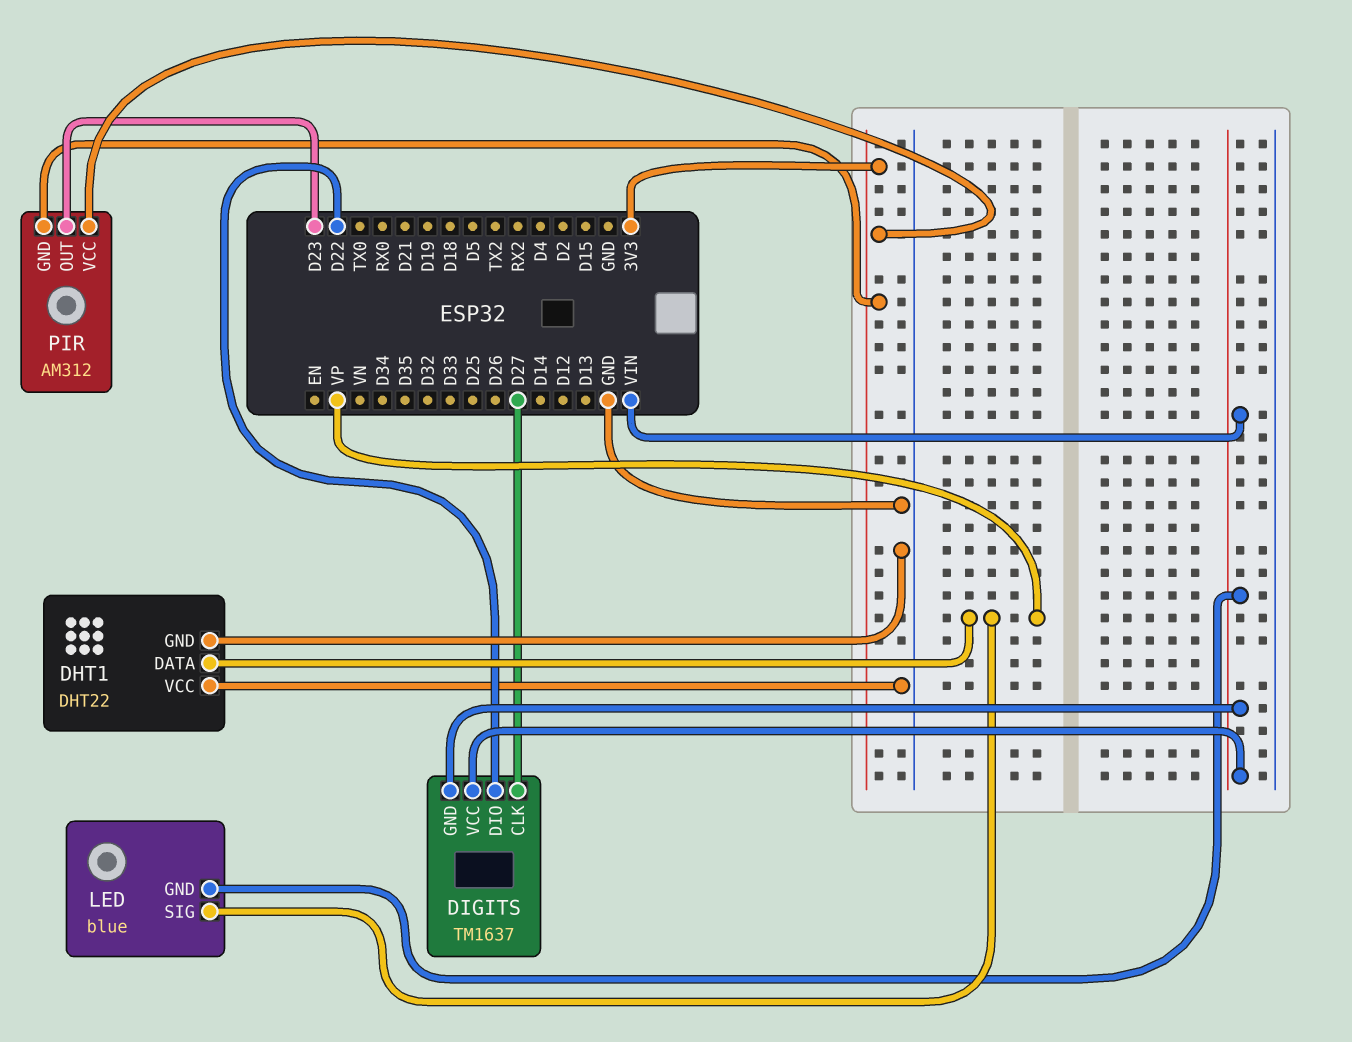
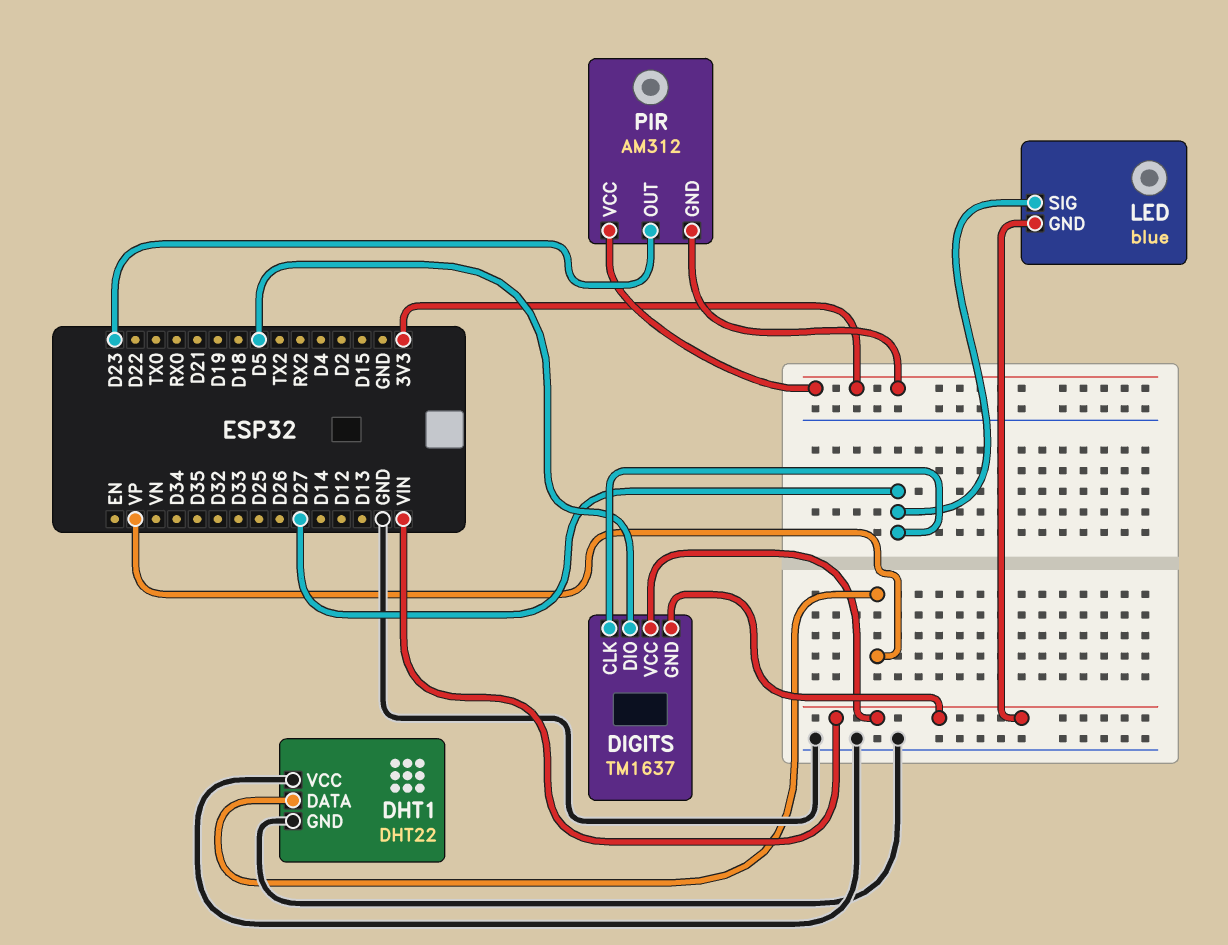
DIGITS pin DIO: D22 -> D5
LED pin SIG: VP -> D27

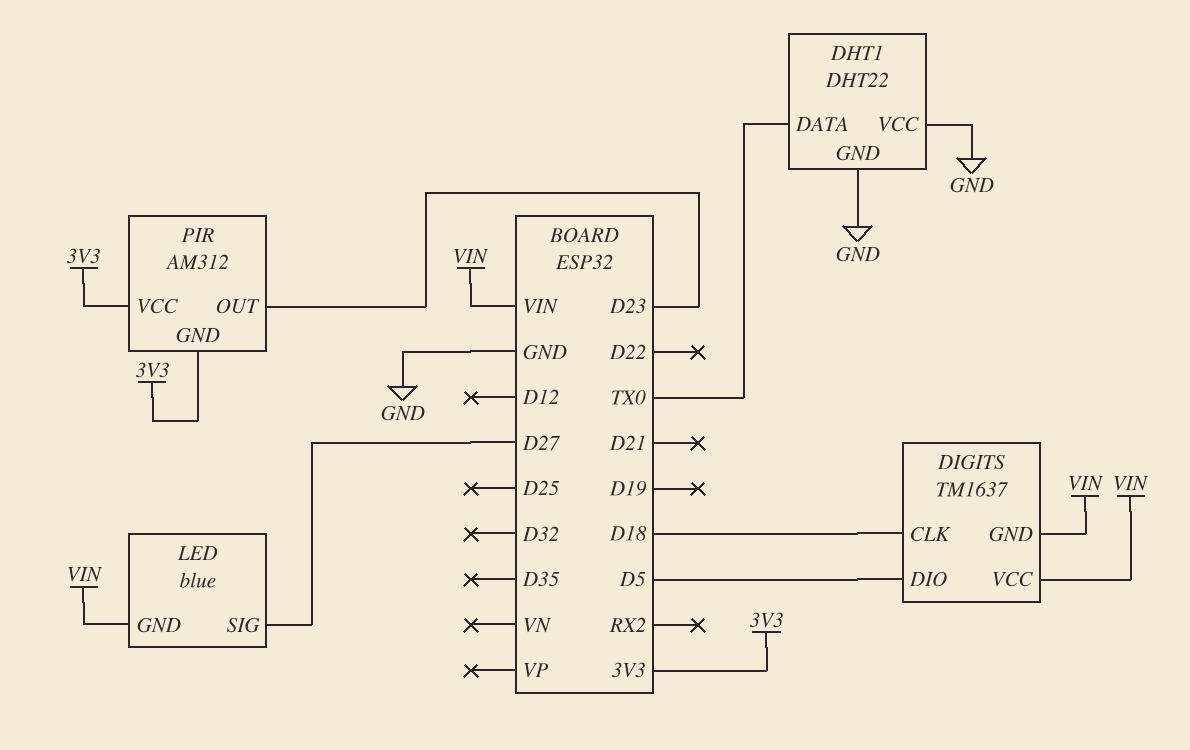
DHT1 pin DATA: VP -> TX0
DIGITS pin CLK: D27 -> D18

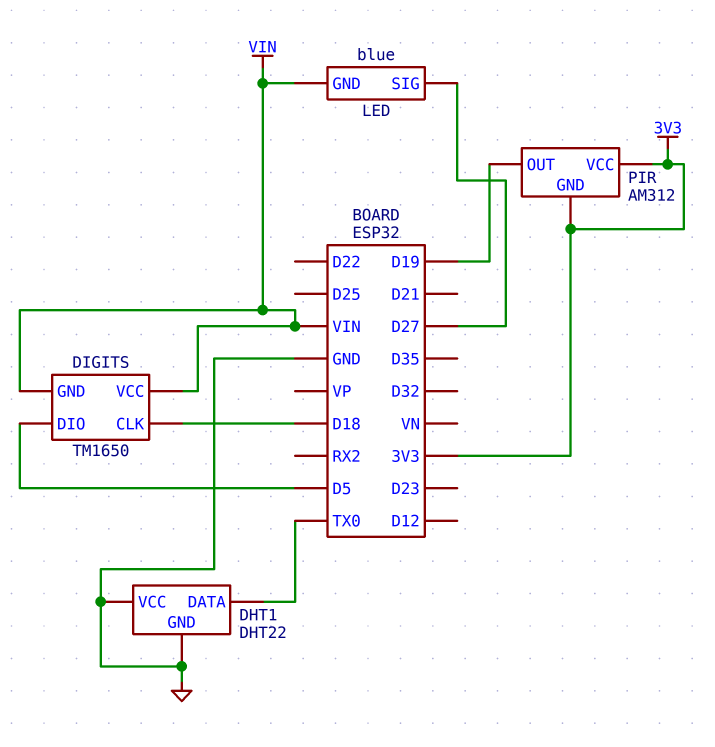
DIGITS: TM1637 -> TM1650
PIR pin OUT: D23 -> D19

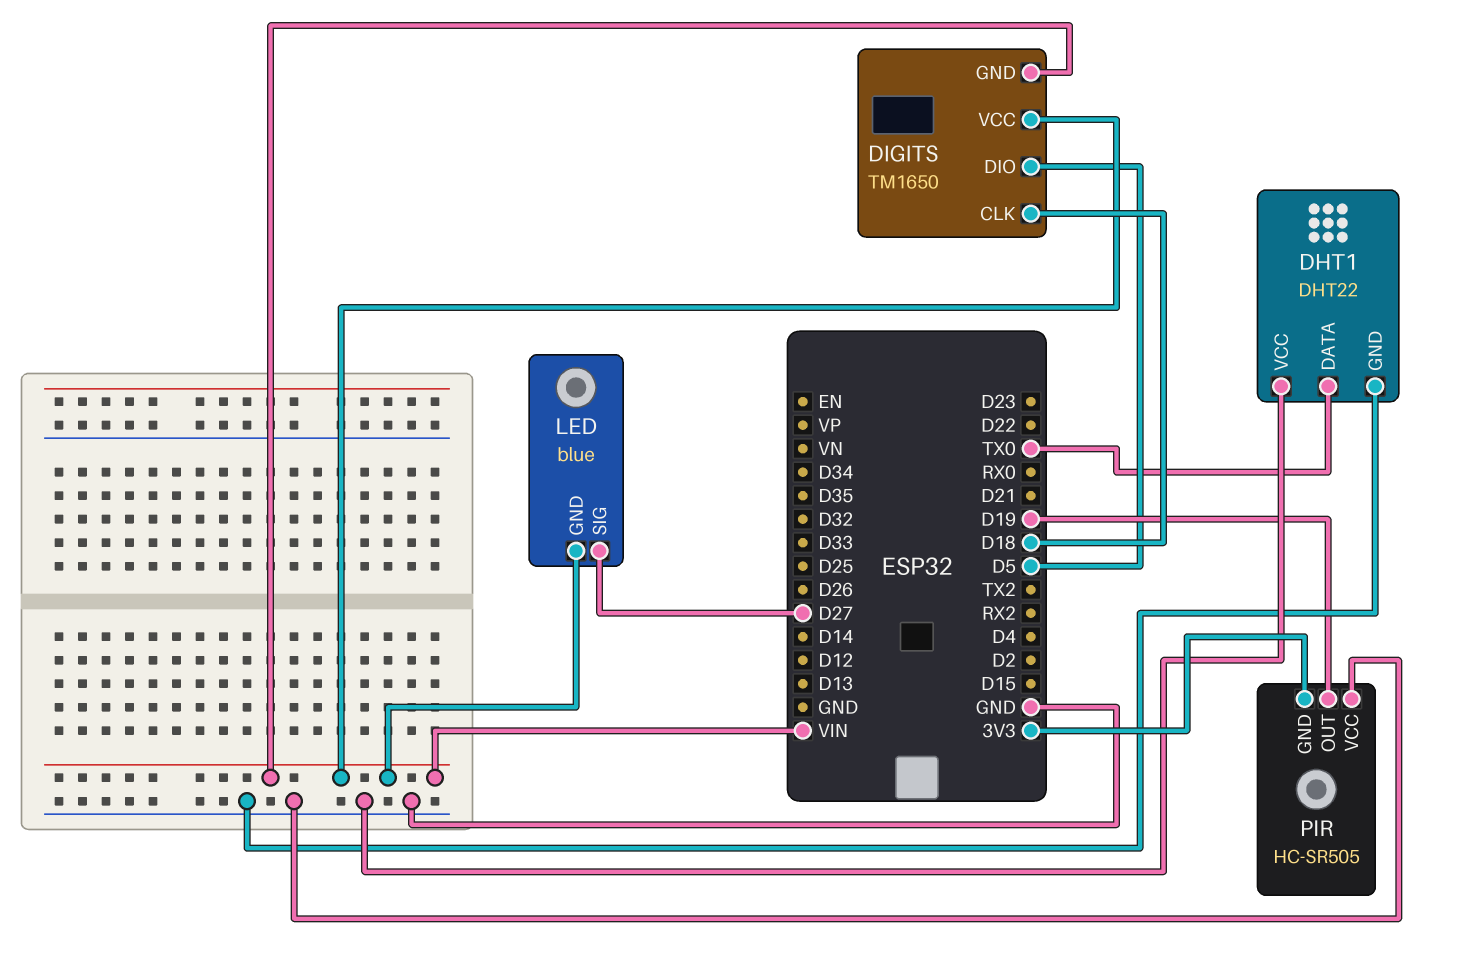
PIR: AM312 -> HC-SR505
PIR pin VCC: 3V3 -> GND

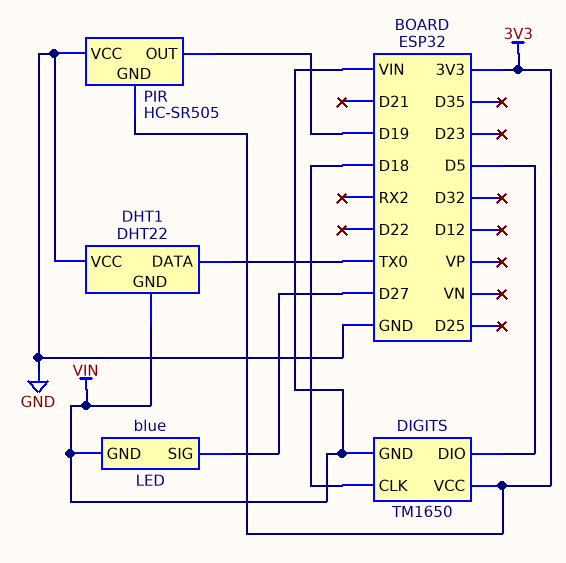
DHT1 pin GND: GND -> VIN
DIGITS pin VCC: VIN -> 3V3

